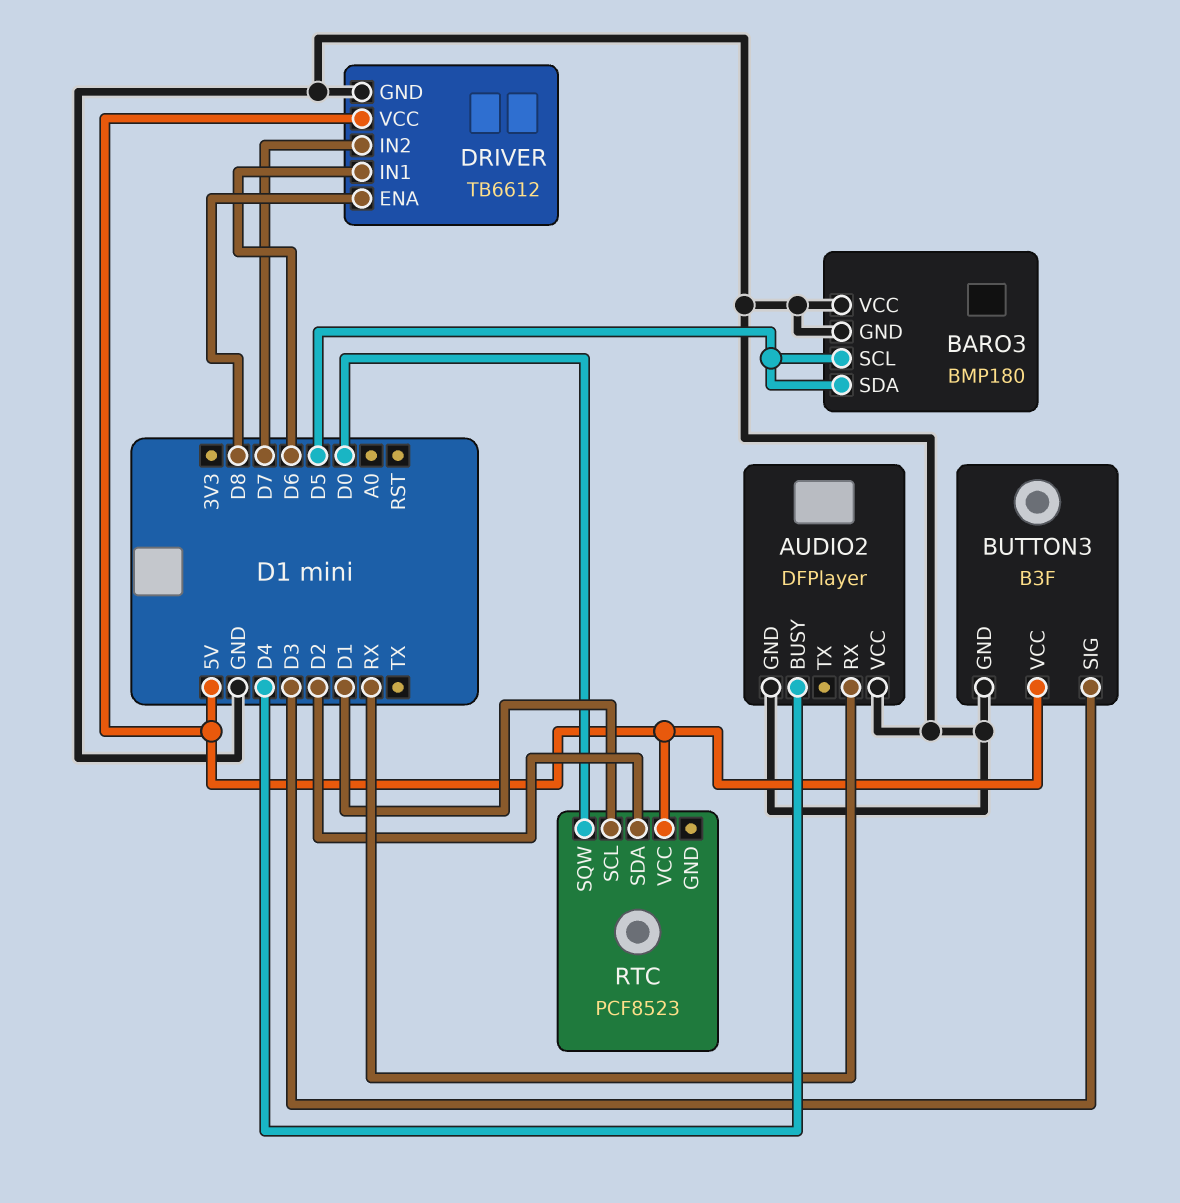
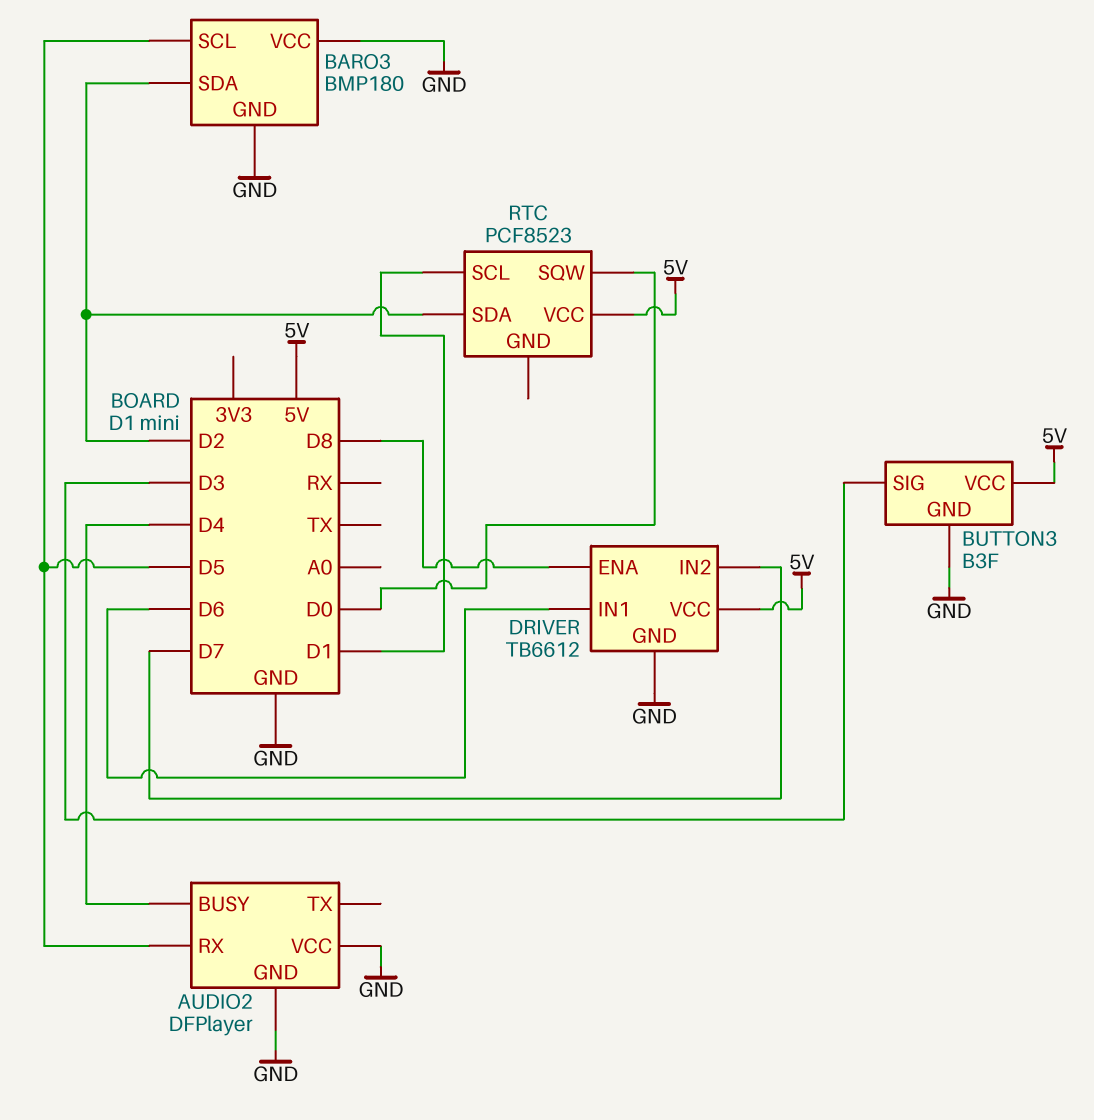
AUDIO2 pin RX: RX -> D5
BARO3 pin SDA: D5 -> D2

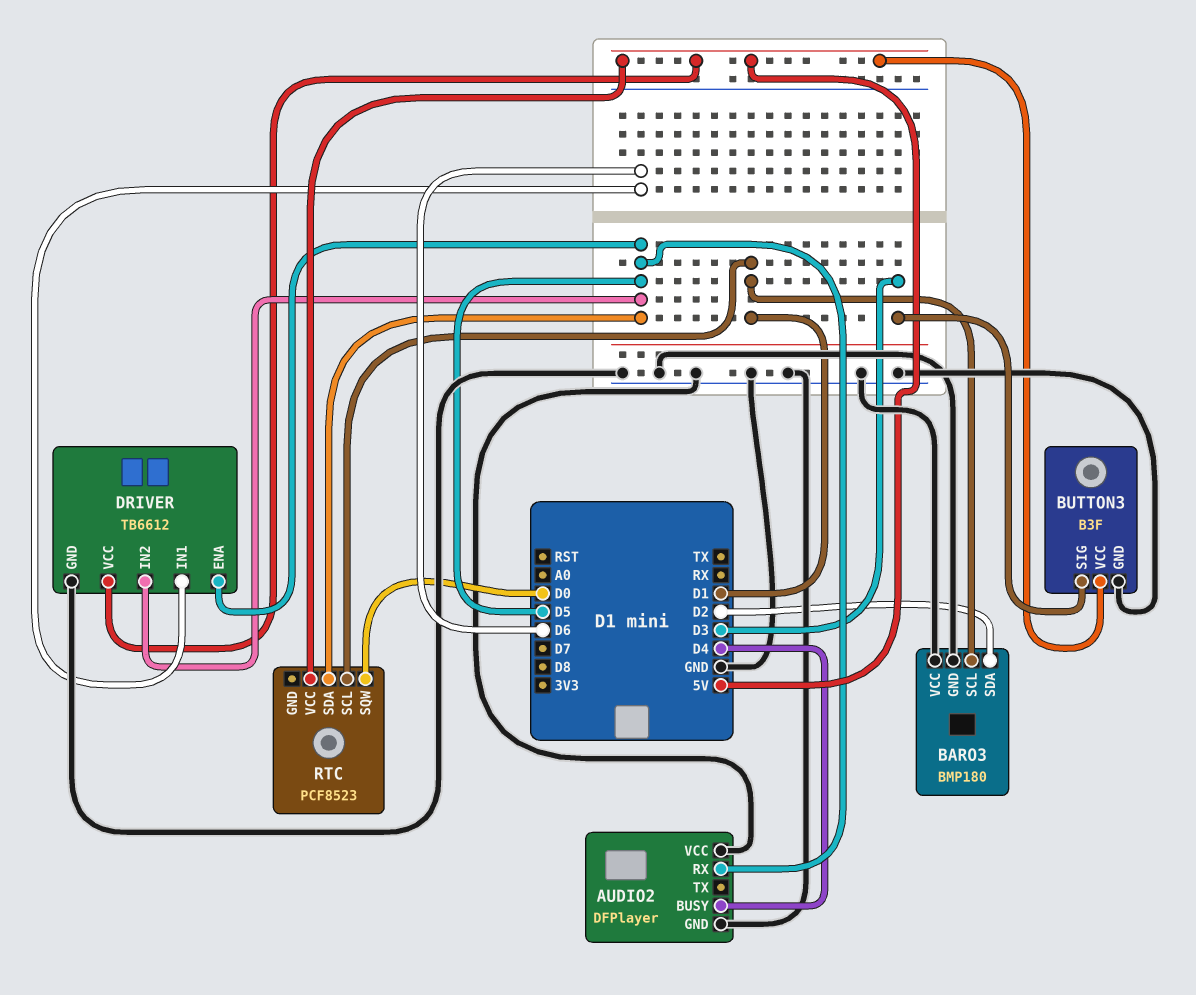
BARO3 pin SCL: D5 -> D1
DRIVER pin ENA: D8 -> D5
DRIVER pin IN2: D7 -> D5
RTC pin SDA: D2 -> D5

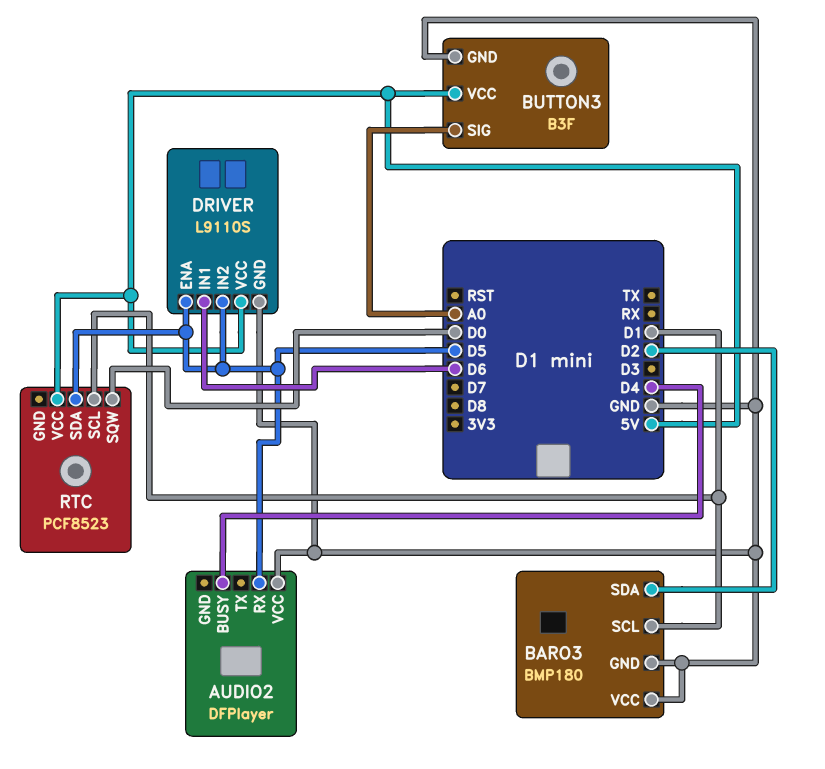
AUDIO2 pin GND: GND -> none
BUTTON3 pin SIG: D3 -> A0
DRIVER: TB6612 -> L9110S

